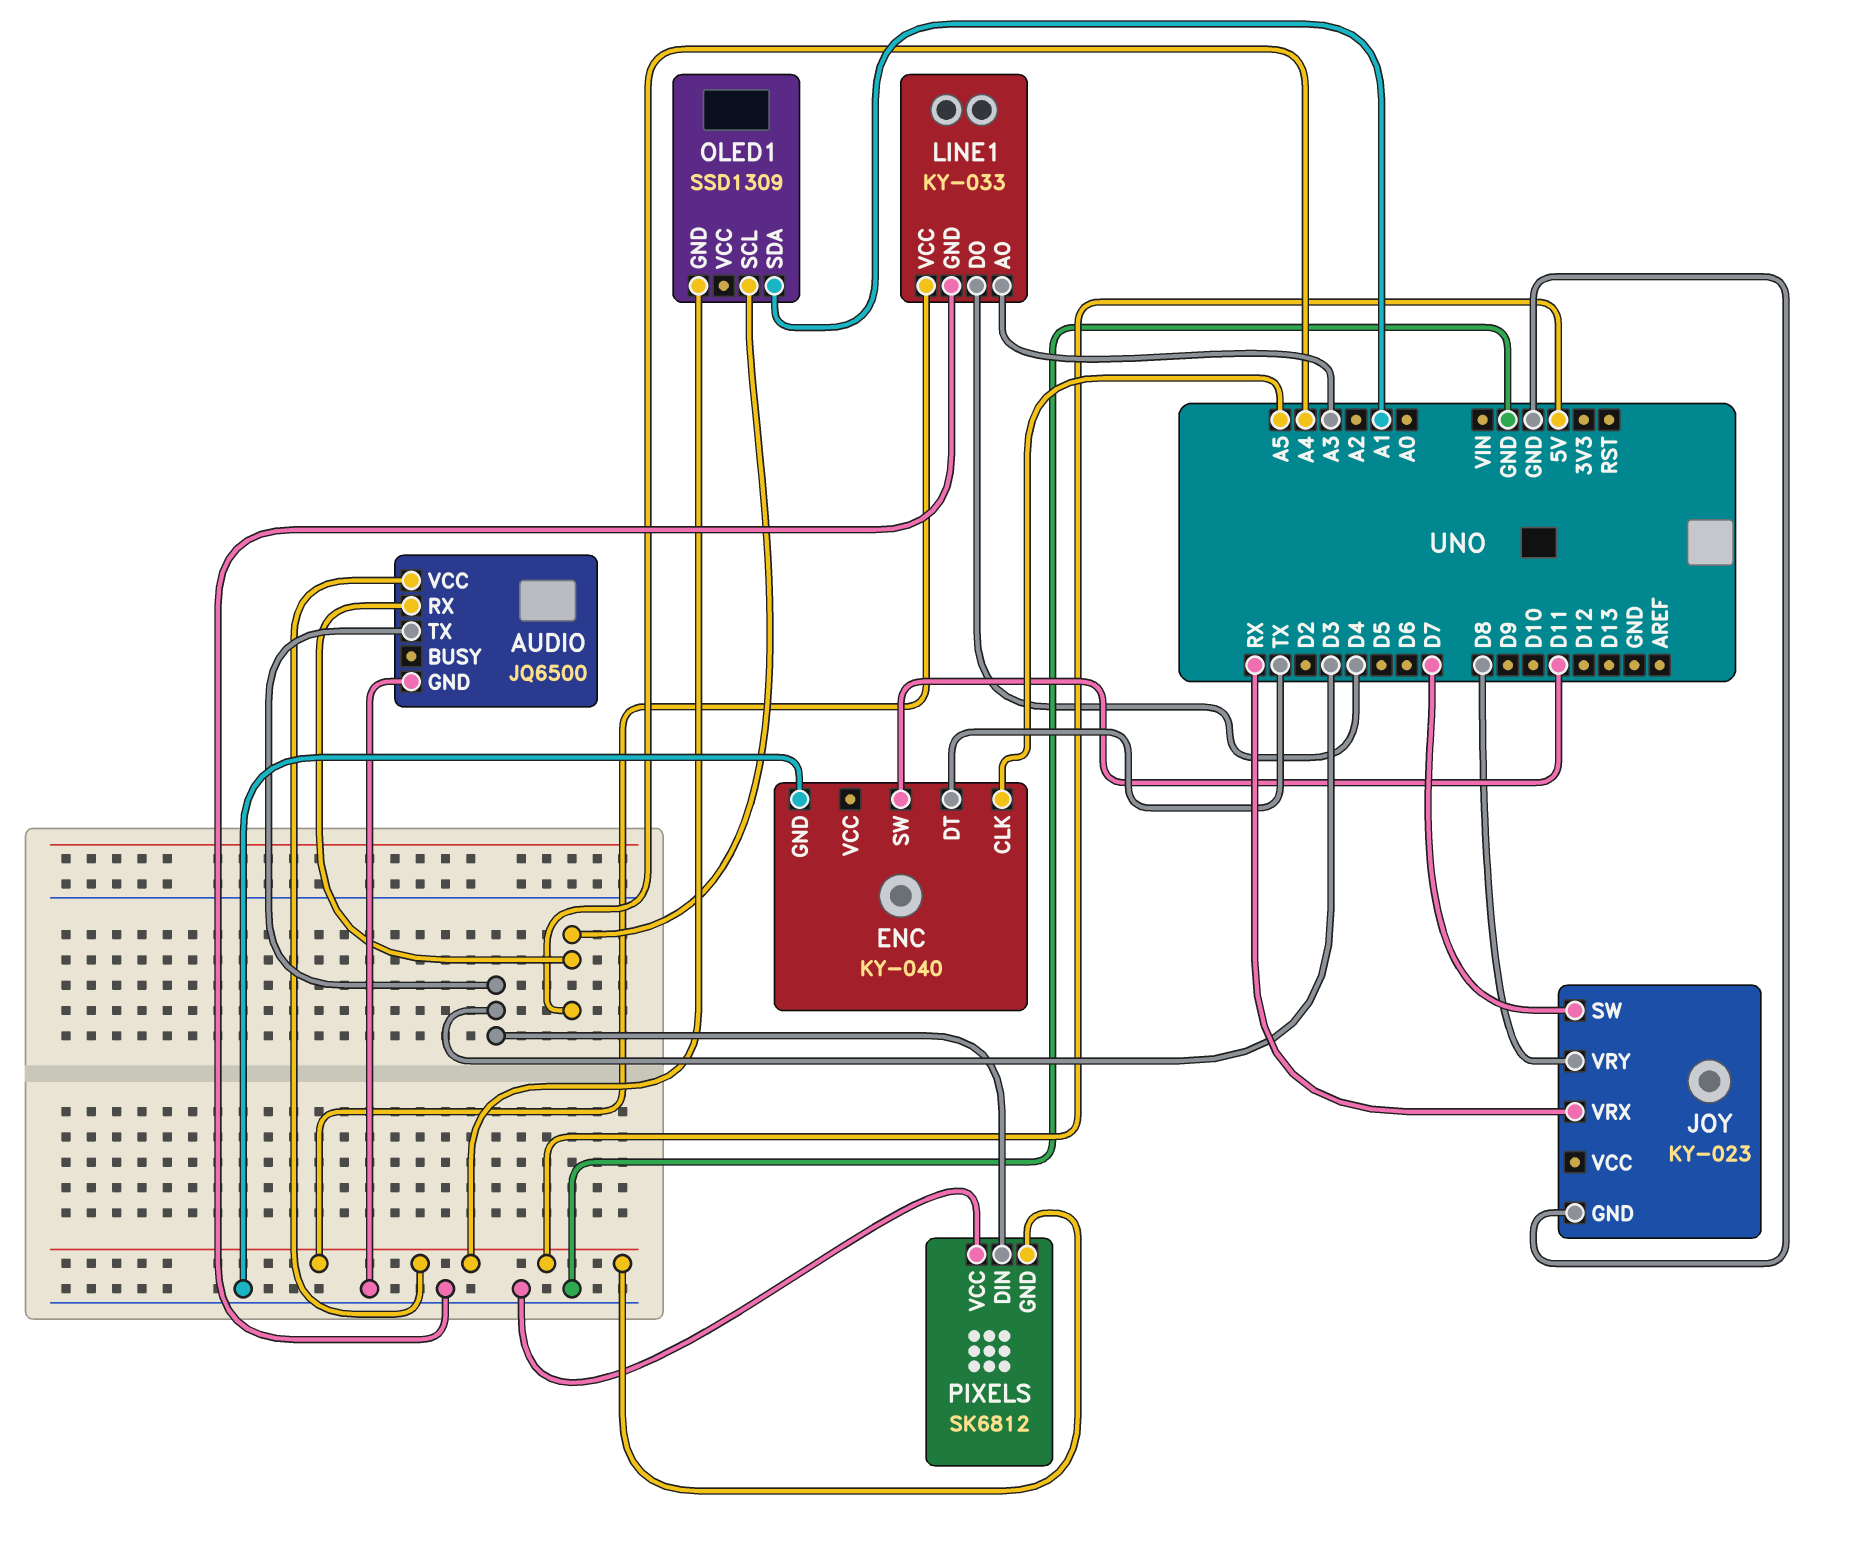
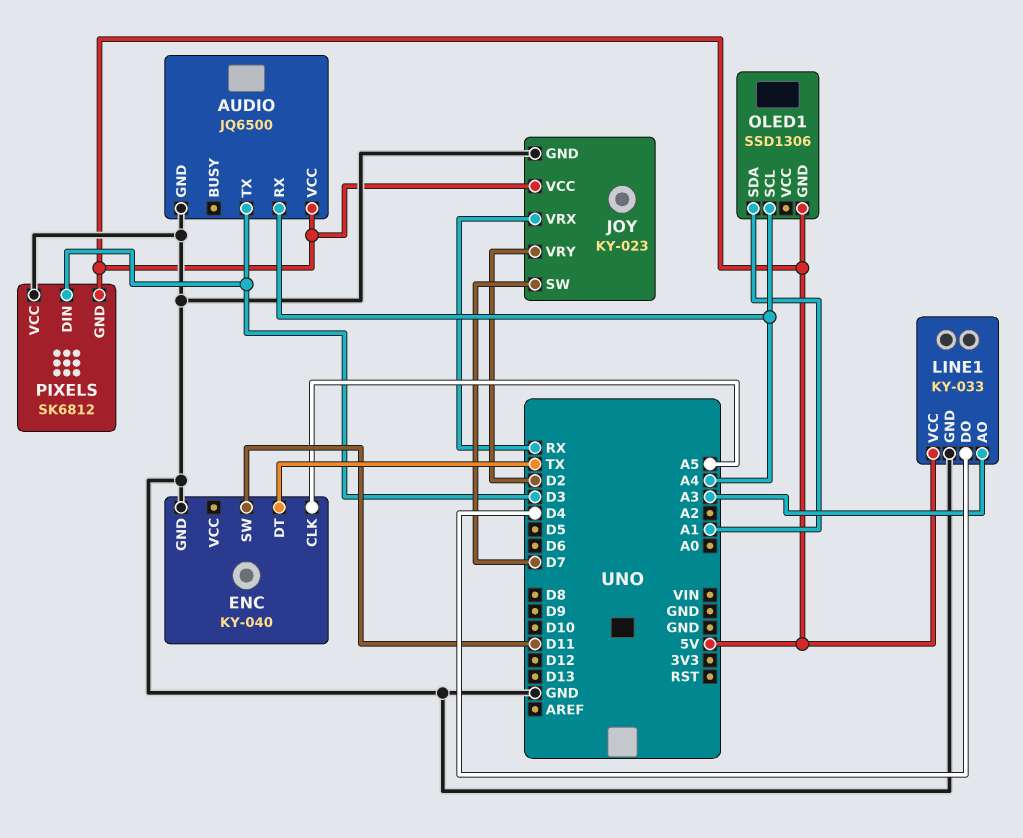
JOY pin VCC: none -> 5V
JOY pin VRY: D8 -> D2
OLED1: SSD1309 -> SSD1306

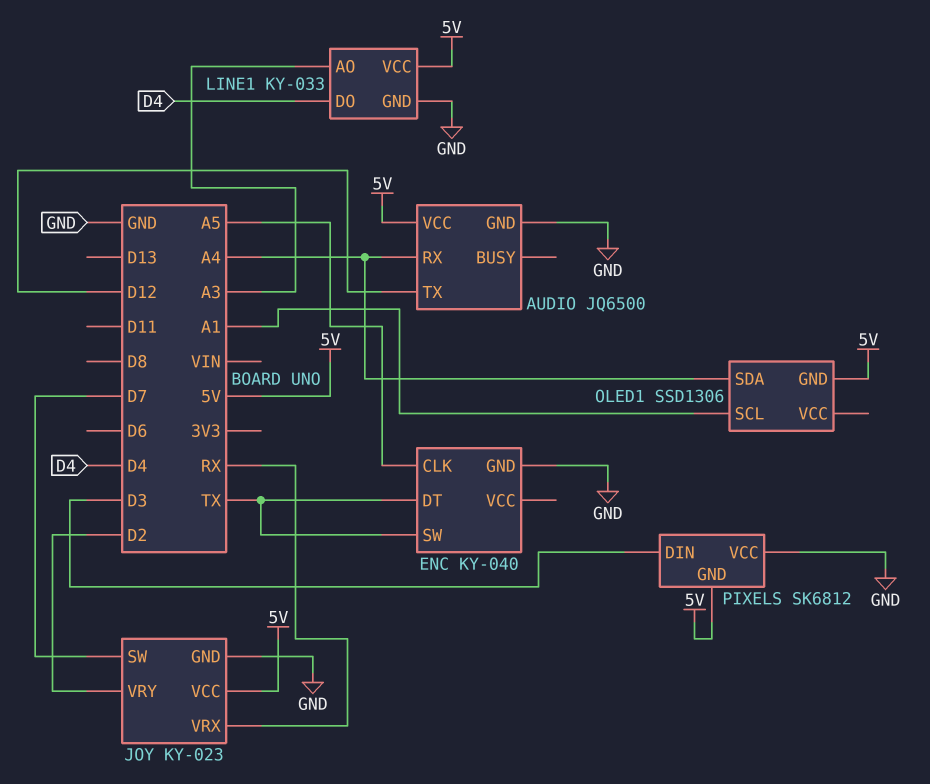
AUDIO pin TX: D3 -> D12
ENC pin SW: D11 -> TX
OLED1 pin SCL: A4 -> A1
OLED1 pin SDA: A1 -> A4

